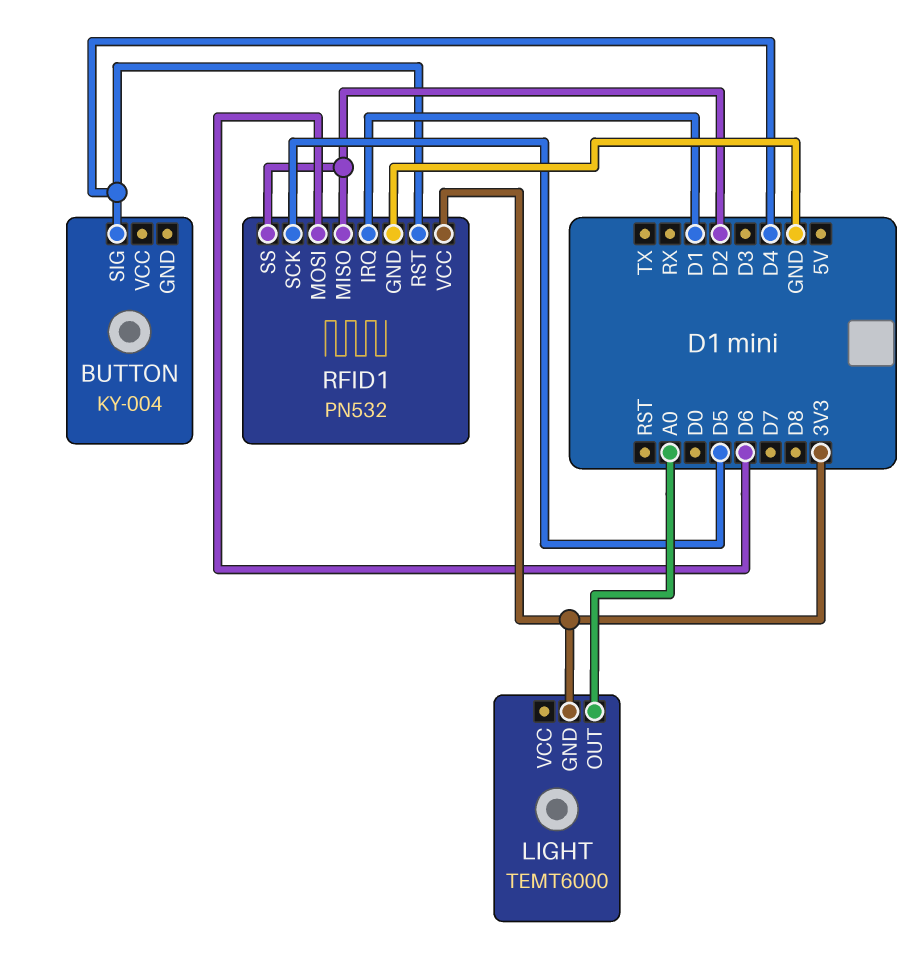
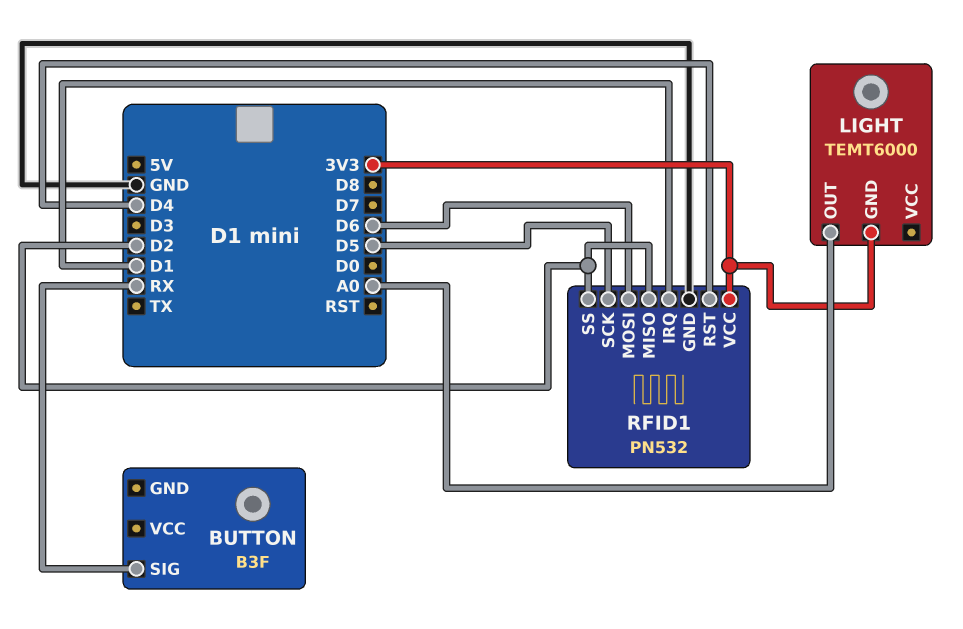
BUTTON: KY-004 -> B3F
BUTTON pin SIG: D4 -> RX

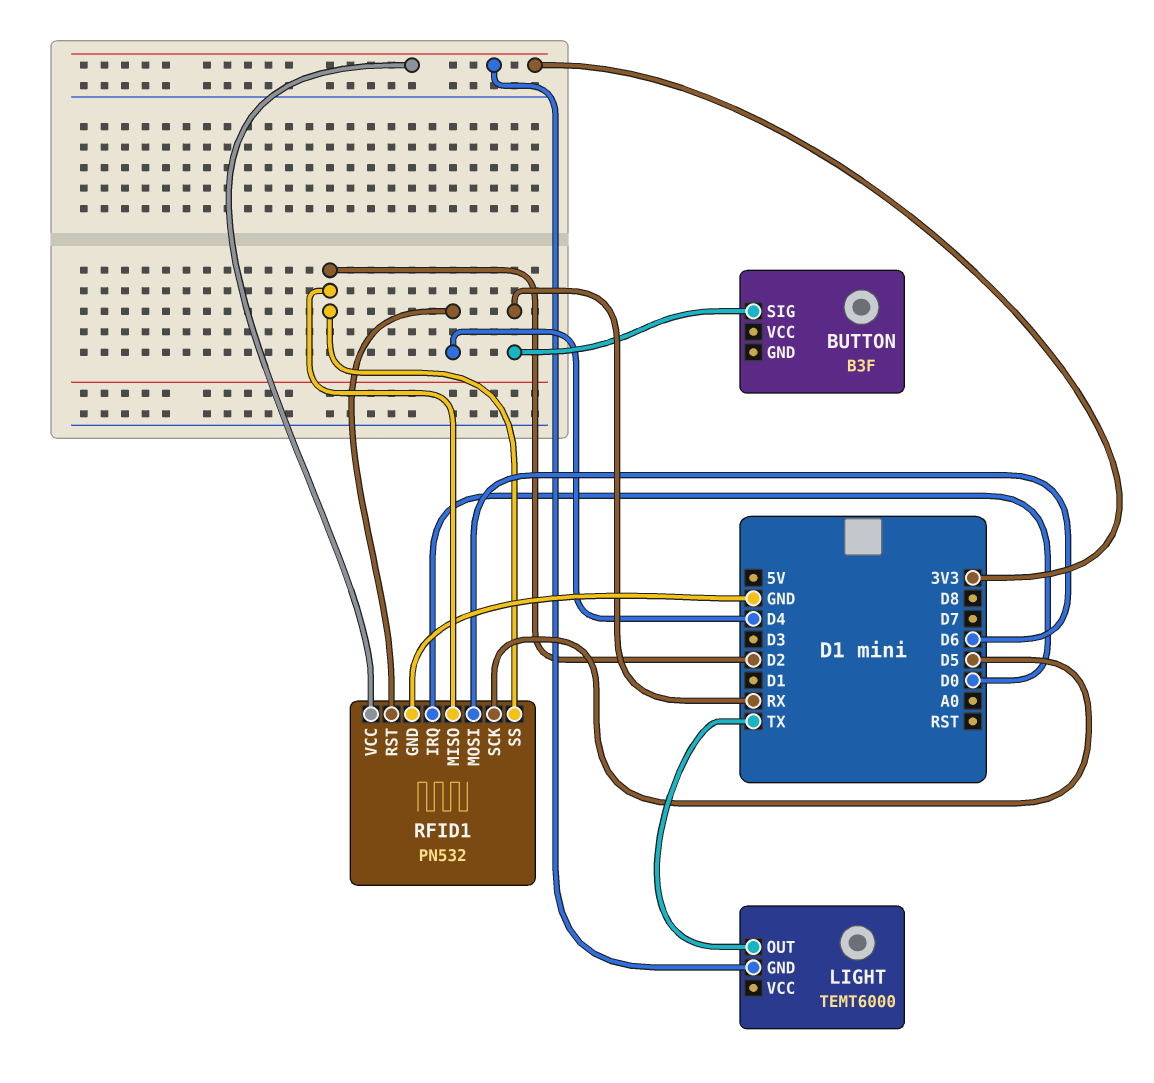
LIGHT pin OUT: A0 -> TX
RFID1 pin IRQ: D1 -> D0

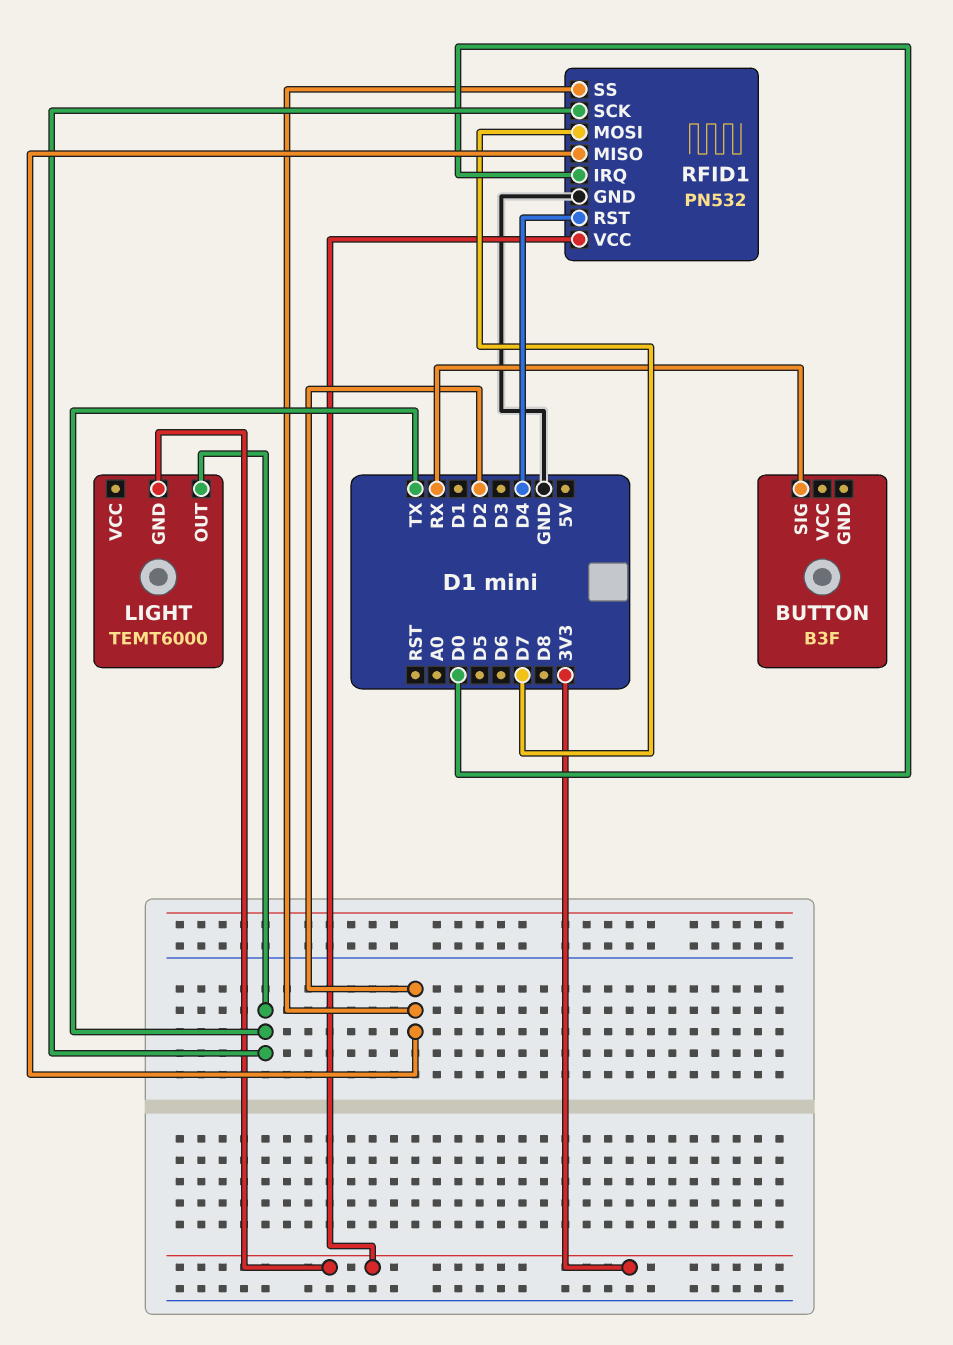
RFID1 pin MOSI: D6 -> D7
RFID1 pin SCK: D5 -> TX

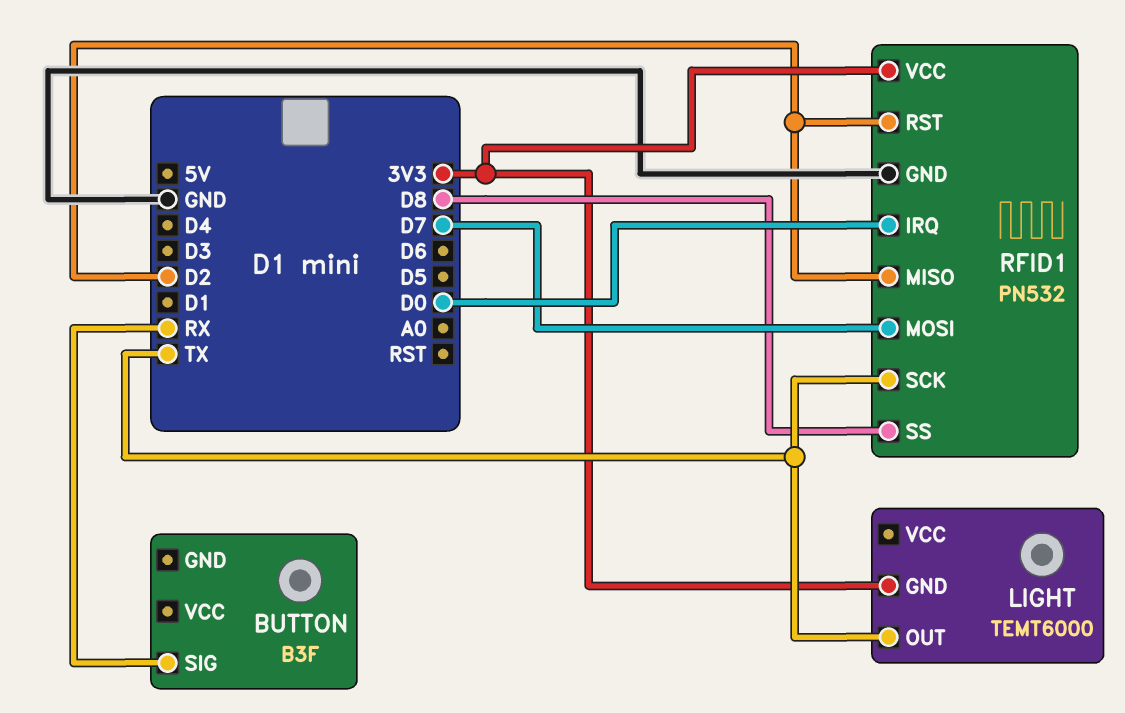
RFID1 pin RST: D4 -> D2
RFID1 pin SS: D2 -> D8

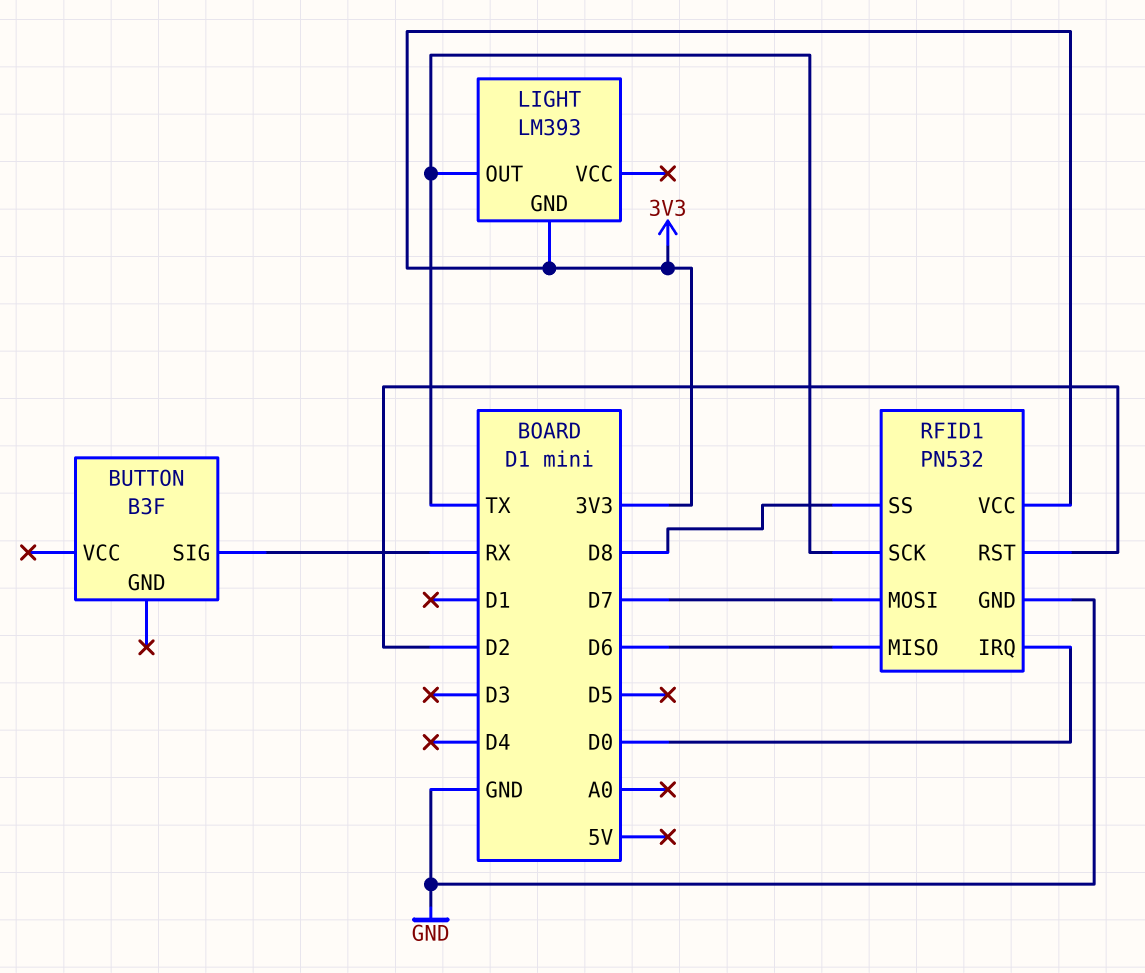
LIGHT: TEMT6000 -> LM393
RFID1 pin MISO: D2 -> D6

